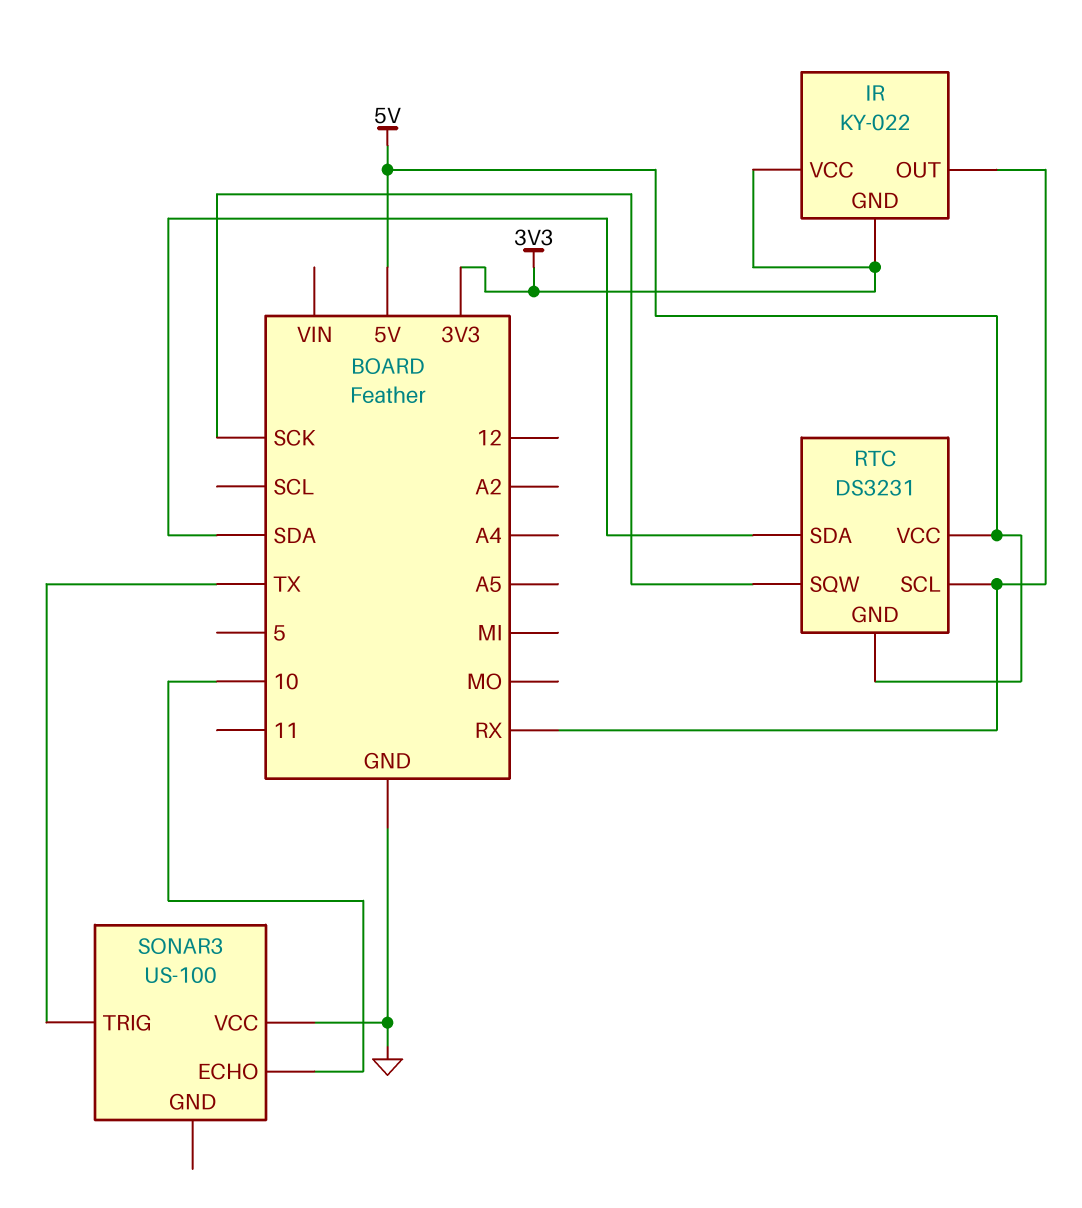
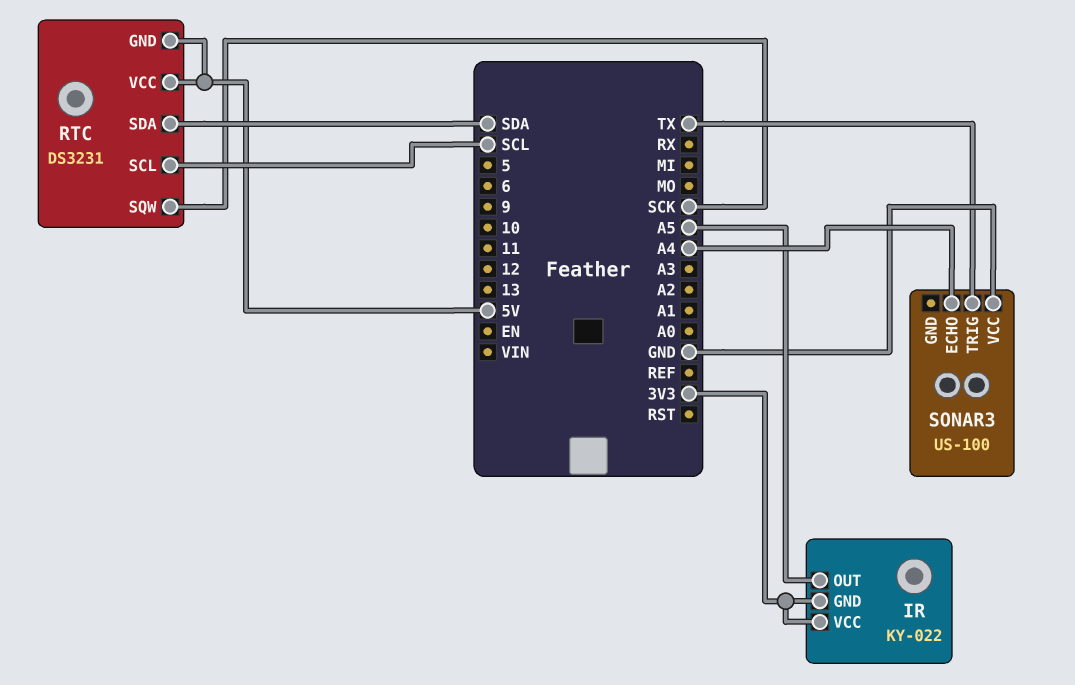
IR pin OUT: RX -> A5
RTC pin SCL: RX -> SCL
SONAR3 pin ECHO: 10 -> A4

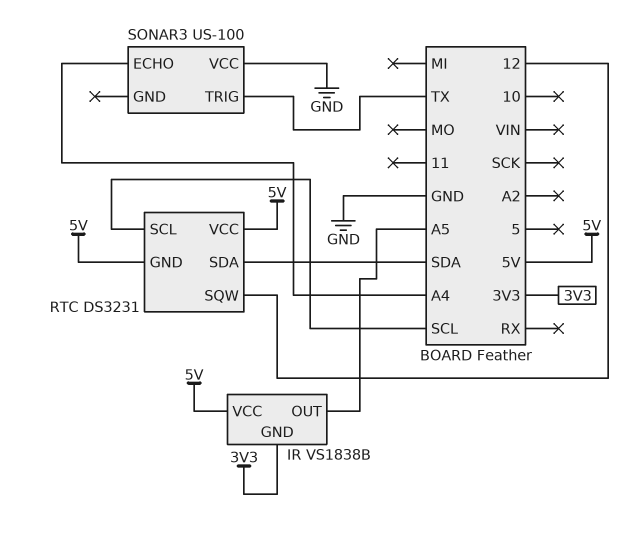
IR: KY-022 -> VS1838B
IR pin VCC: 3V3 -> 5V
RTC pin SQW: SCK -> 12

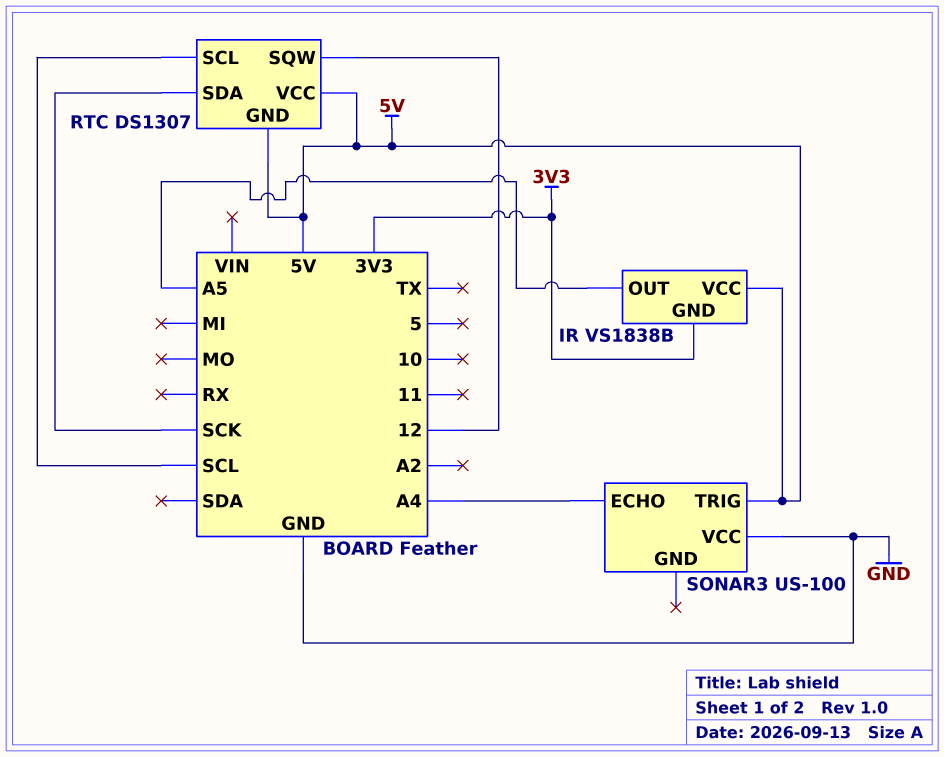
RTC: DS3231 -> DS1307
RTC pin SDA: SDA -> SCK
SONAR3 pin TRIG: TX -> 5V

